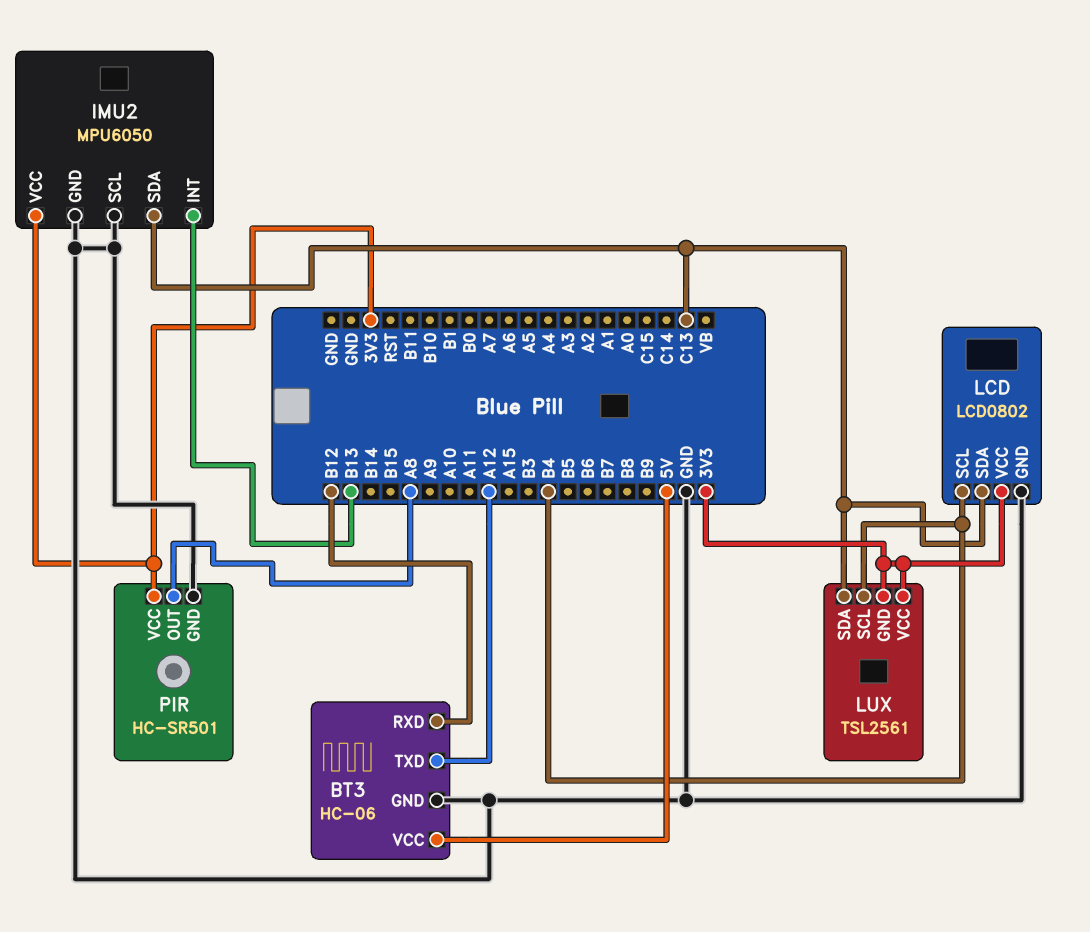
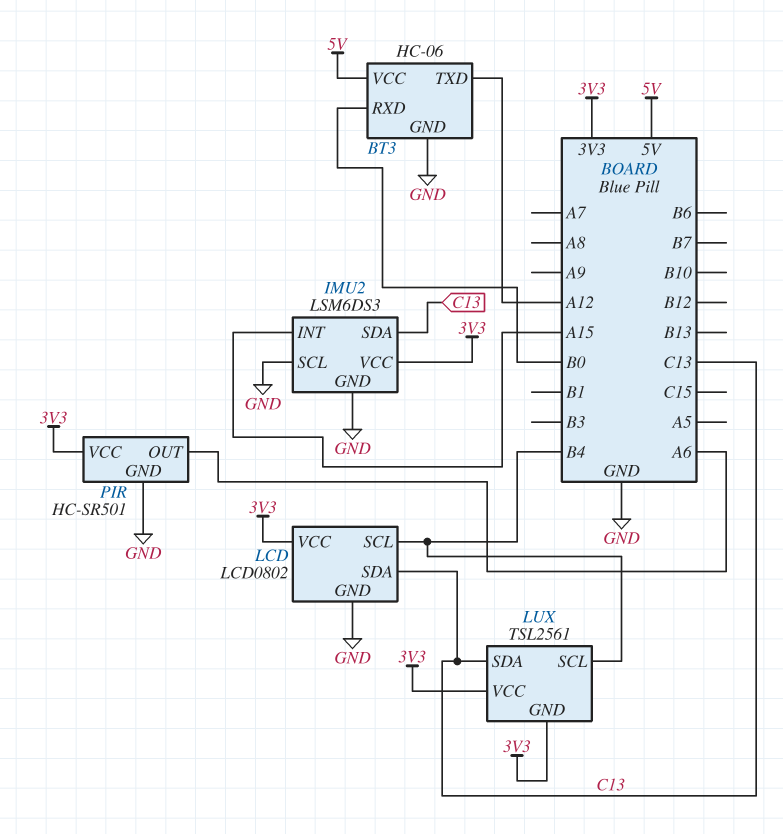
BT3 pin RXD: B12 -> B0
IMU2: MPU6050 -> LSM6DS3
IMU2 pin INT: B13 -> A15
PIR pin OUT: A8 -> A6

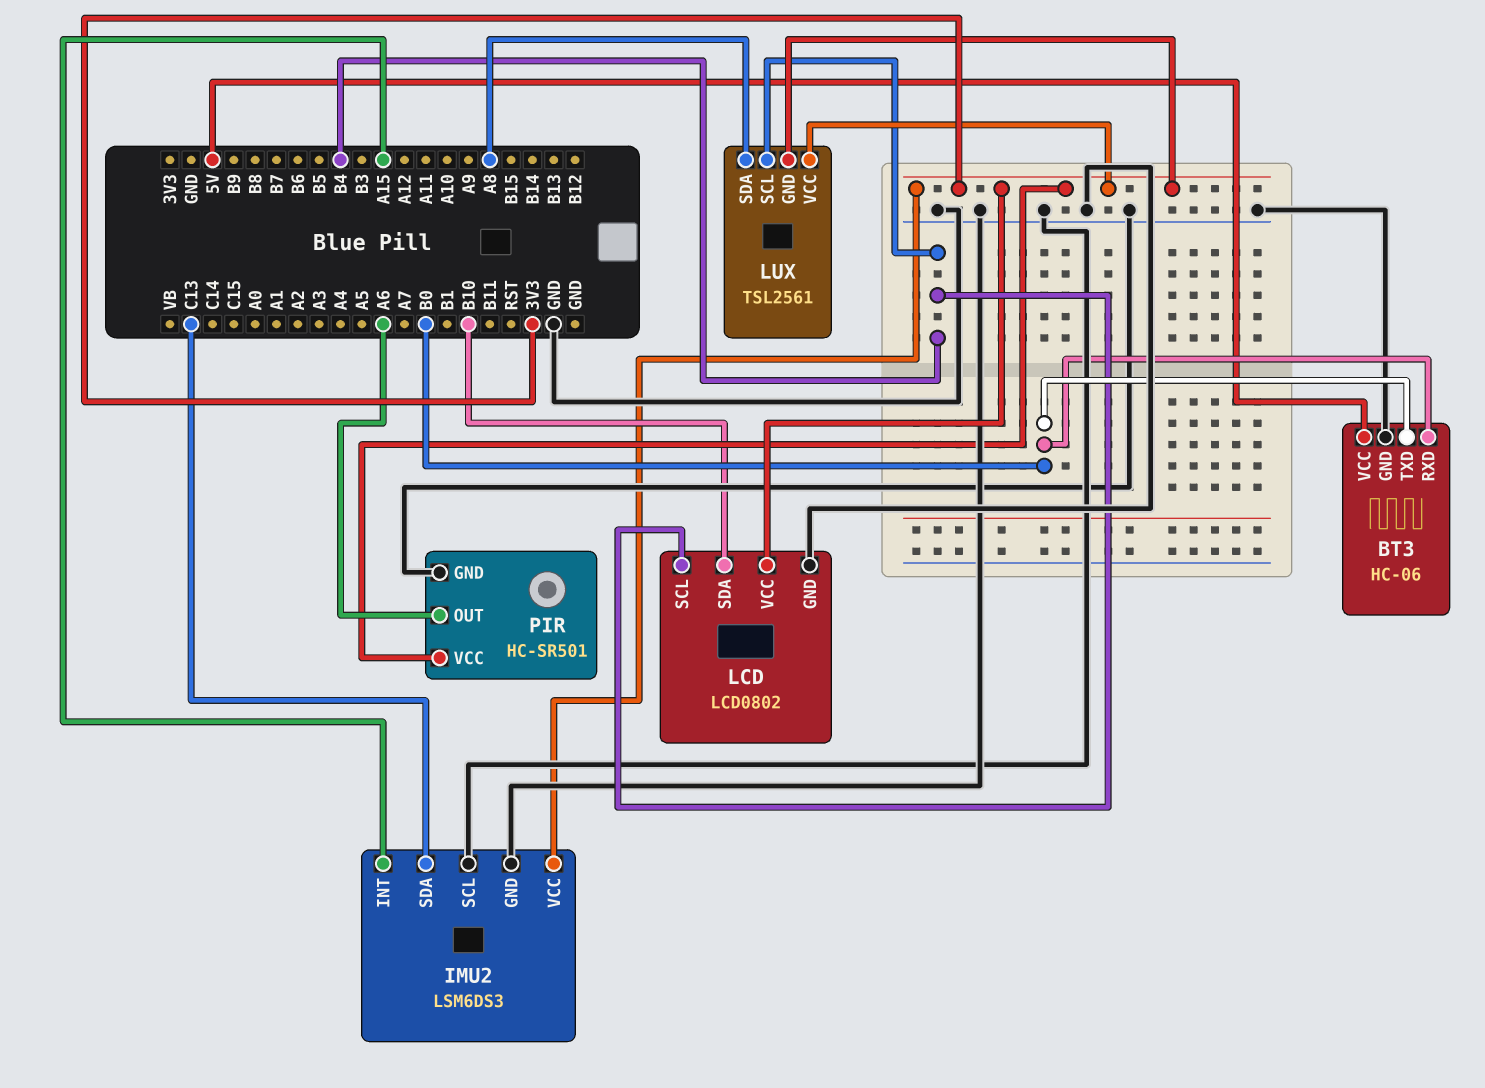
BT3 pin TXD: A12 -> B0
LCD pin SDA: C13 -> B10
LUX pin SDA: C13 -> A8

